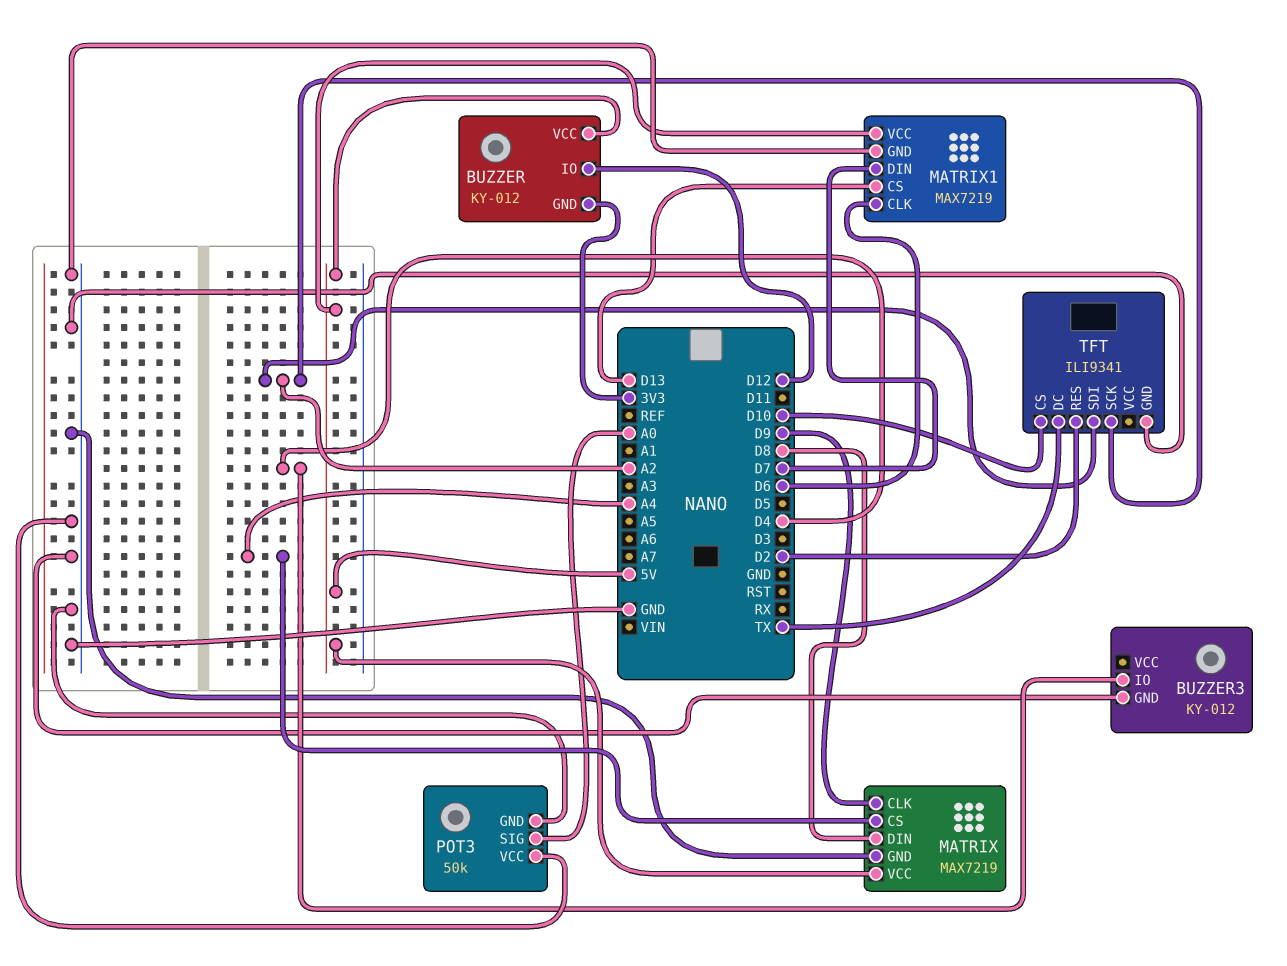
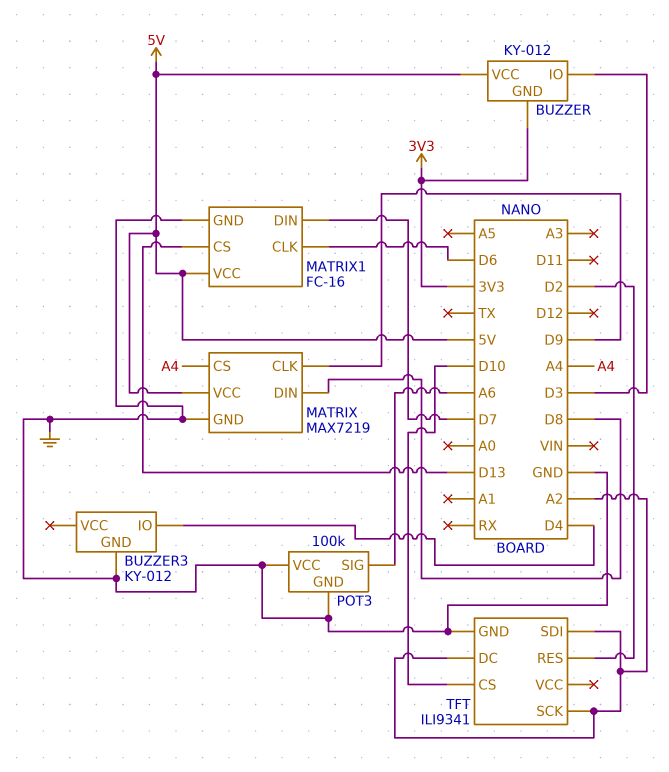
BUZZER pin IO: D12 -> D3
MATRIX1: MAX7219 -> FC-16
POT3: 50k -> 100k
POT3 pin SIG: A0 -> A6
TFT pin DC: TX -> A2

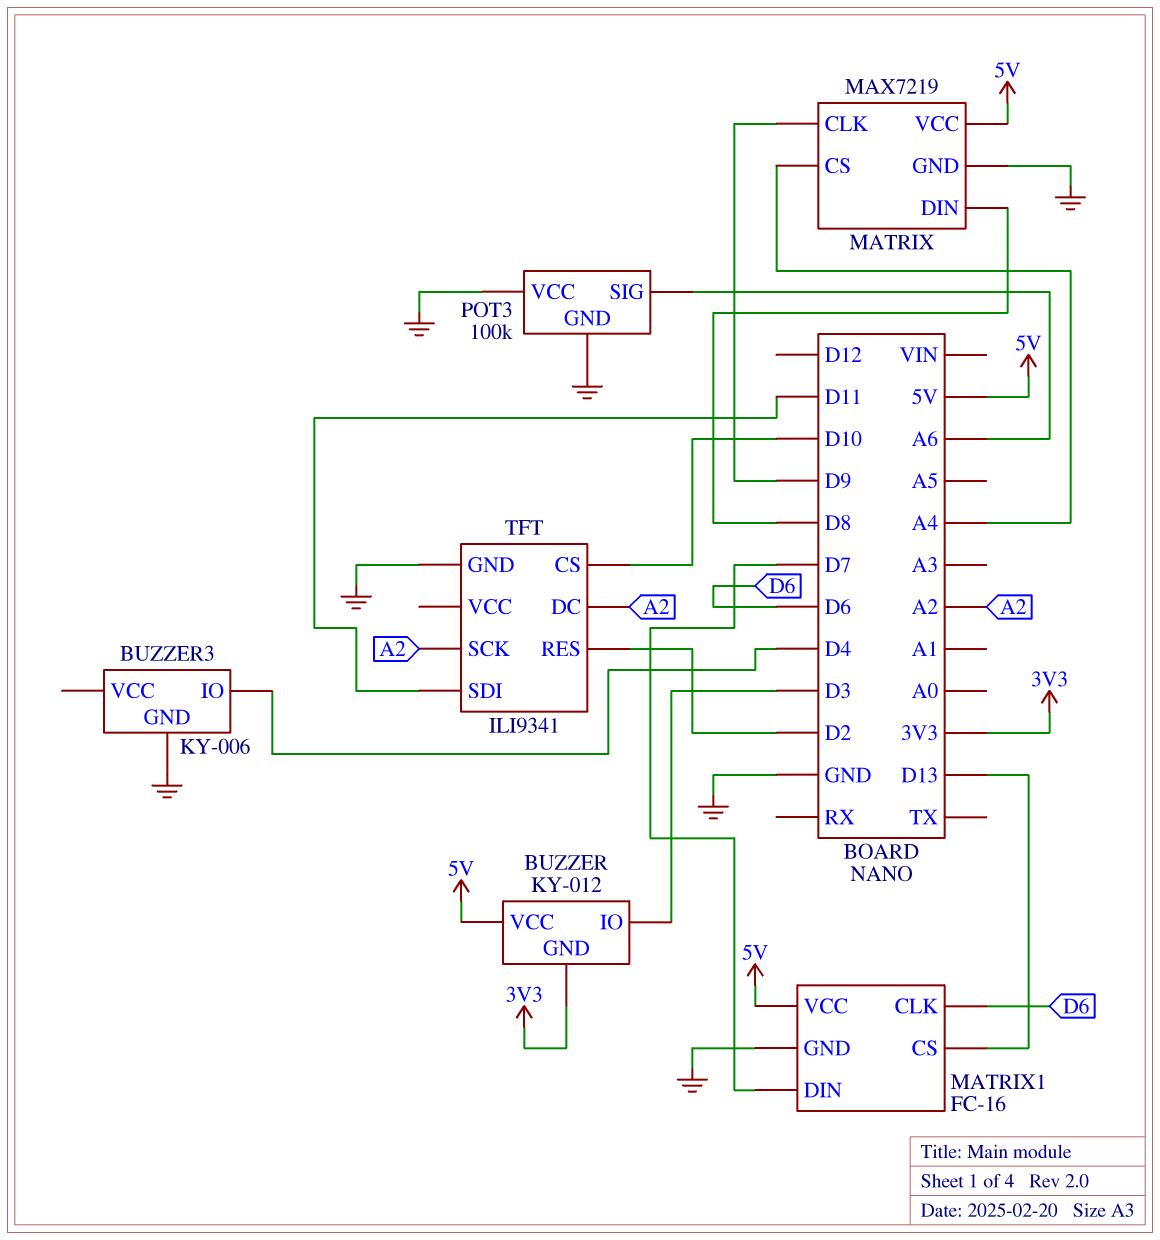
BUZZER3: KY-012 -> KY-006
TFT pin SDI: A2 -> D11

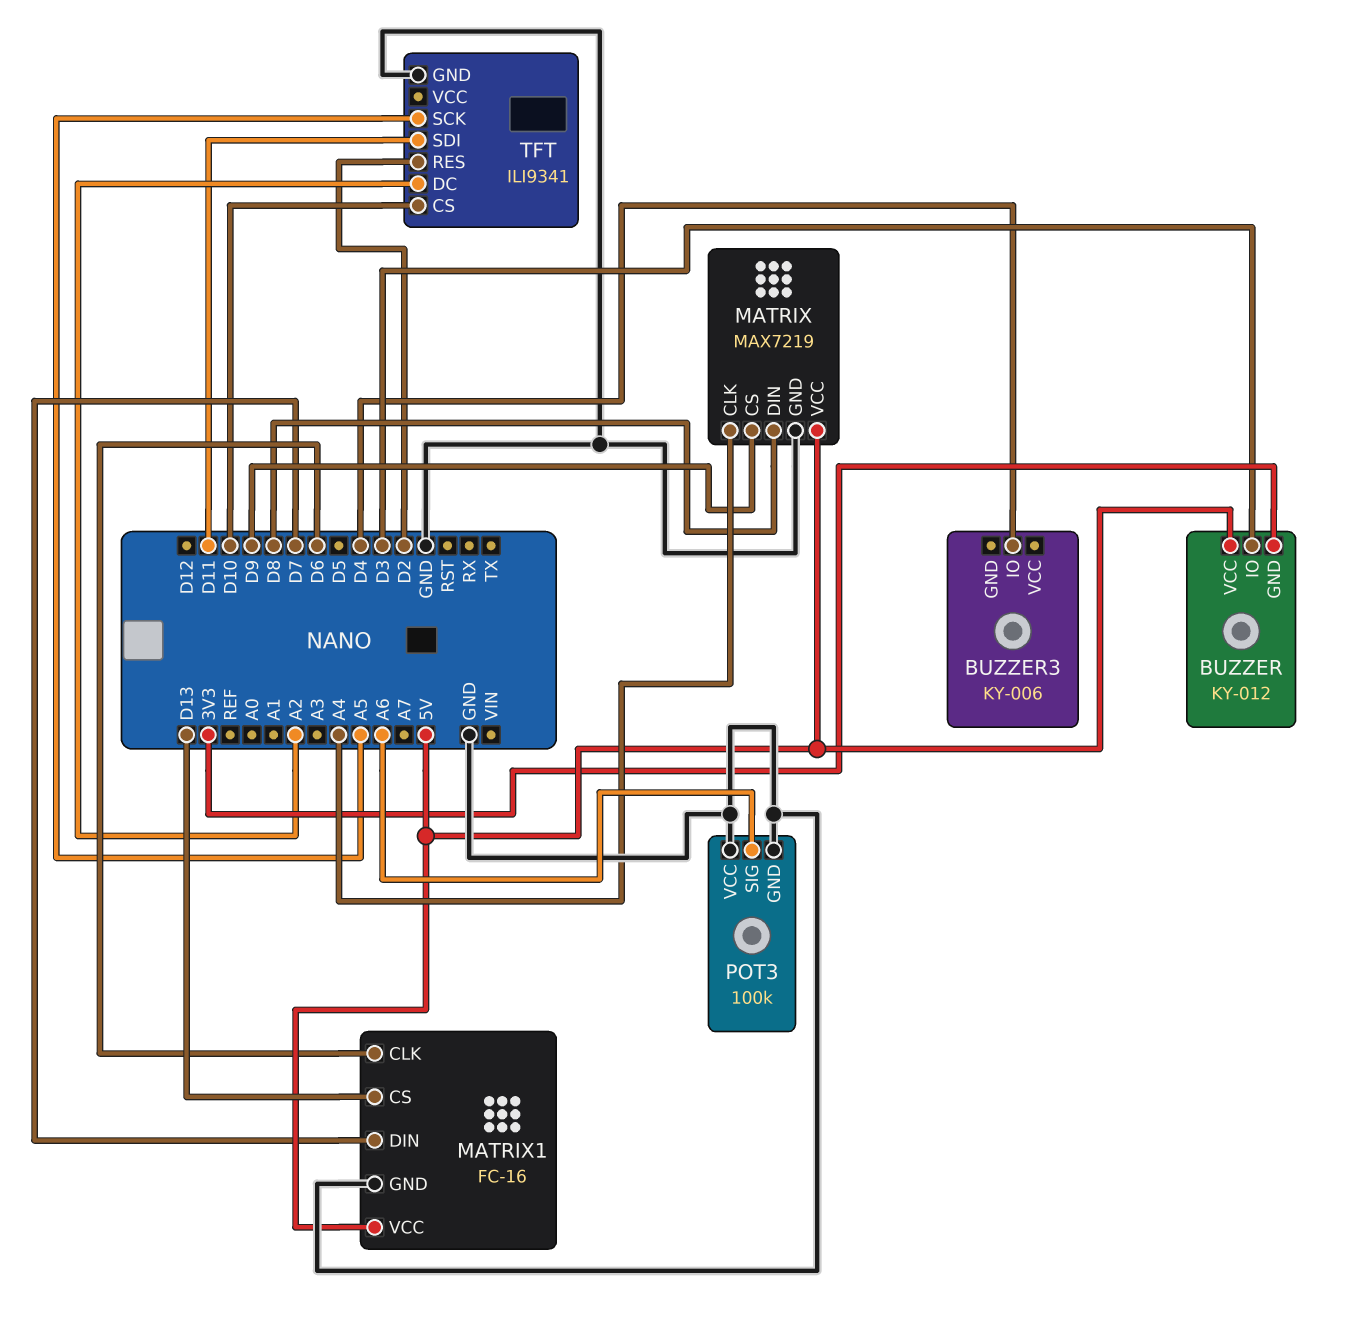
BUZZER3 pin GND: GND -> none
MATRIX pin CLK: D9 -> A4
MATRIX pin CS: A4 -> D9
TFT pin SCK: A2 -> A5

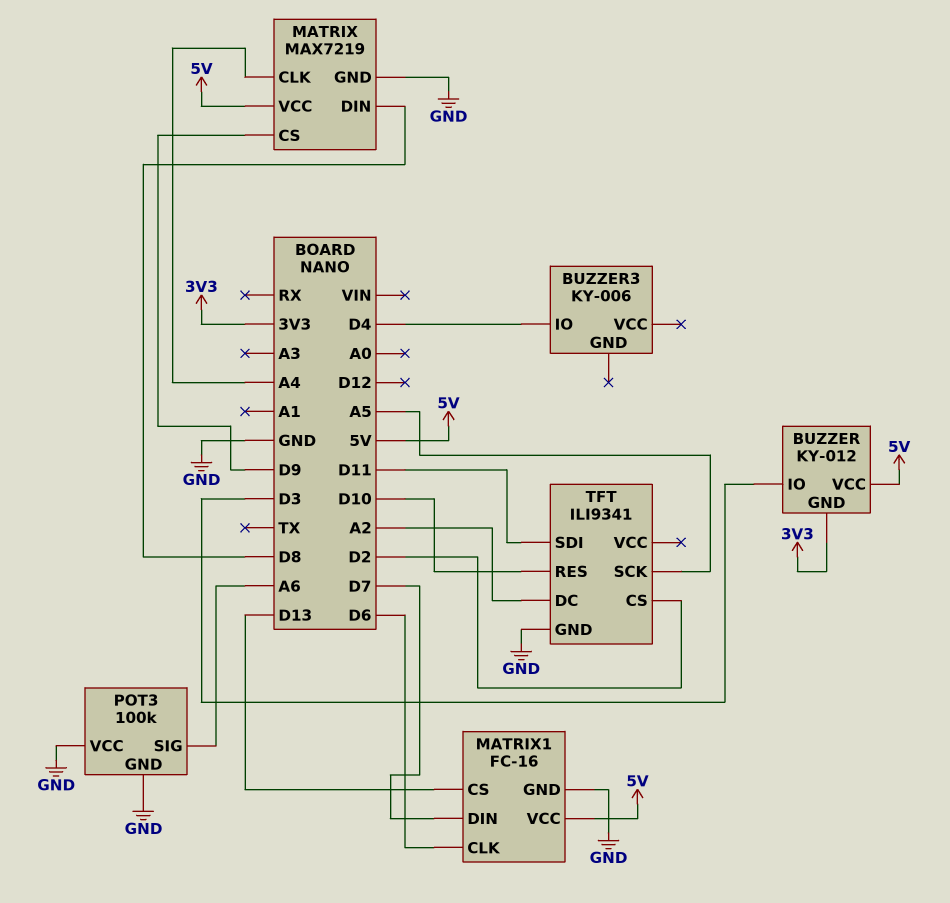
TFT pin CS: D10 -> D2
TFT pin RES: D2 -> D10

